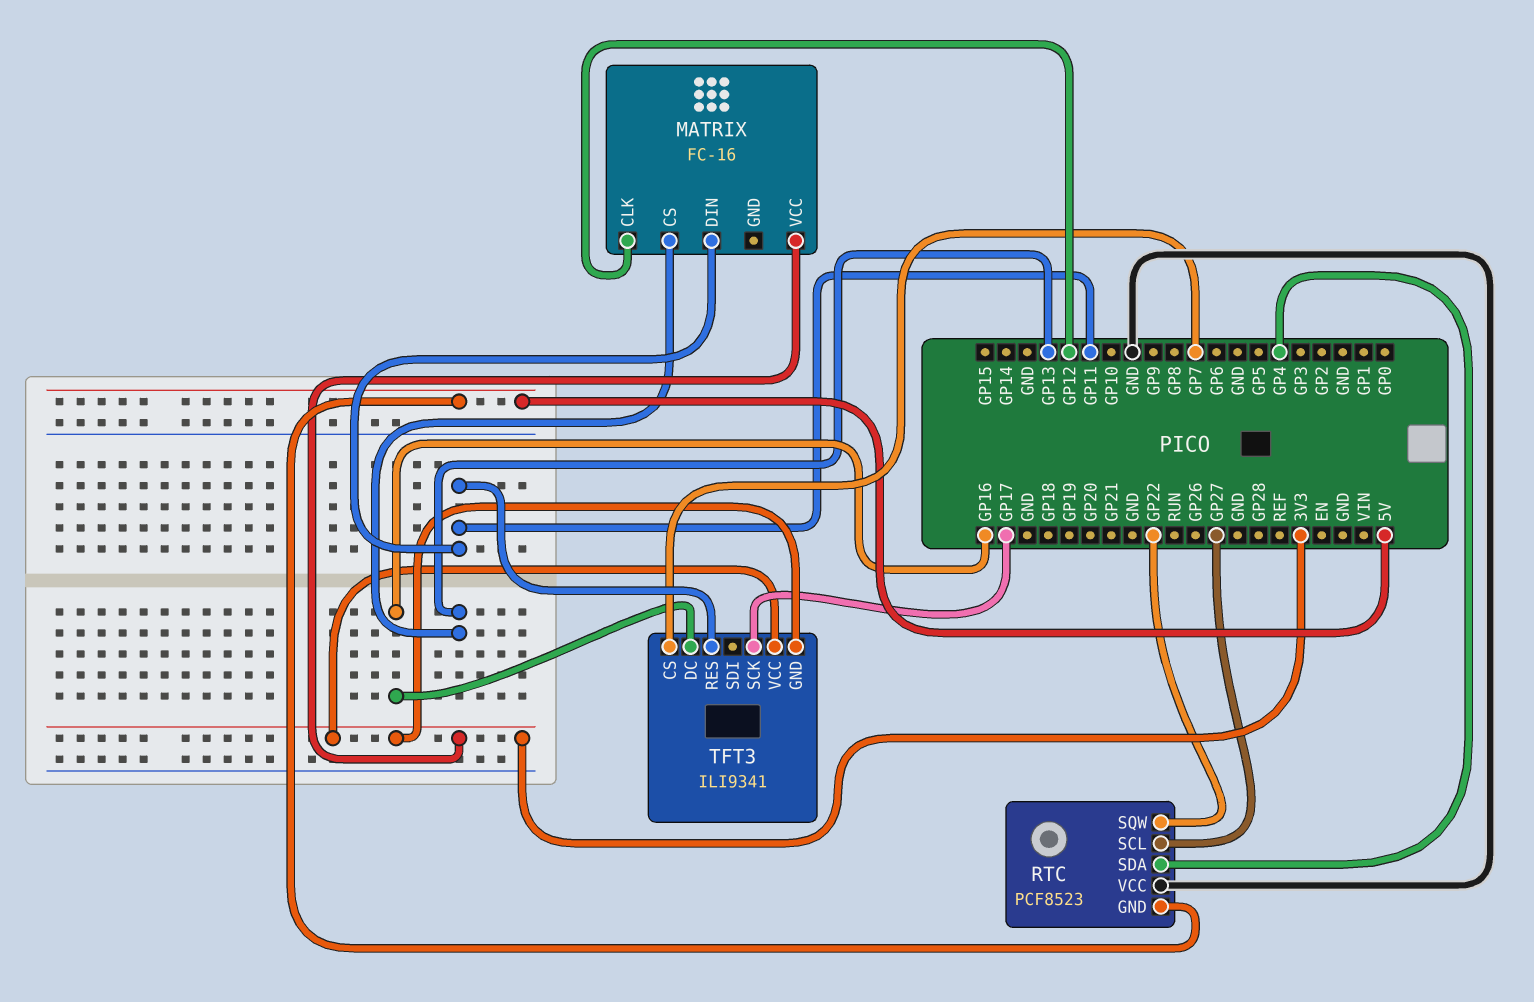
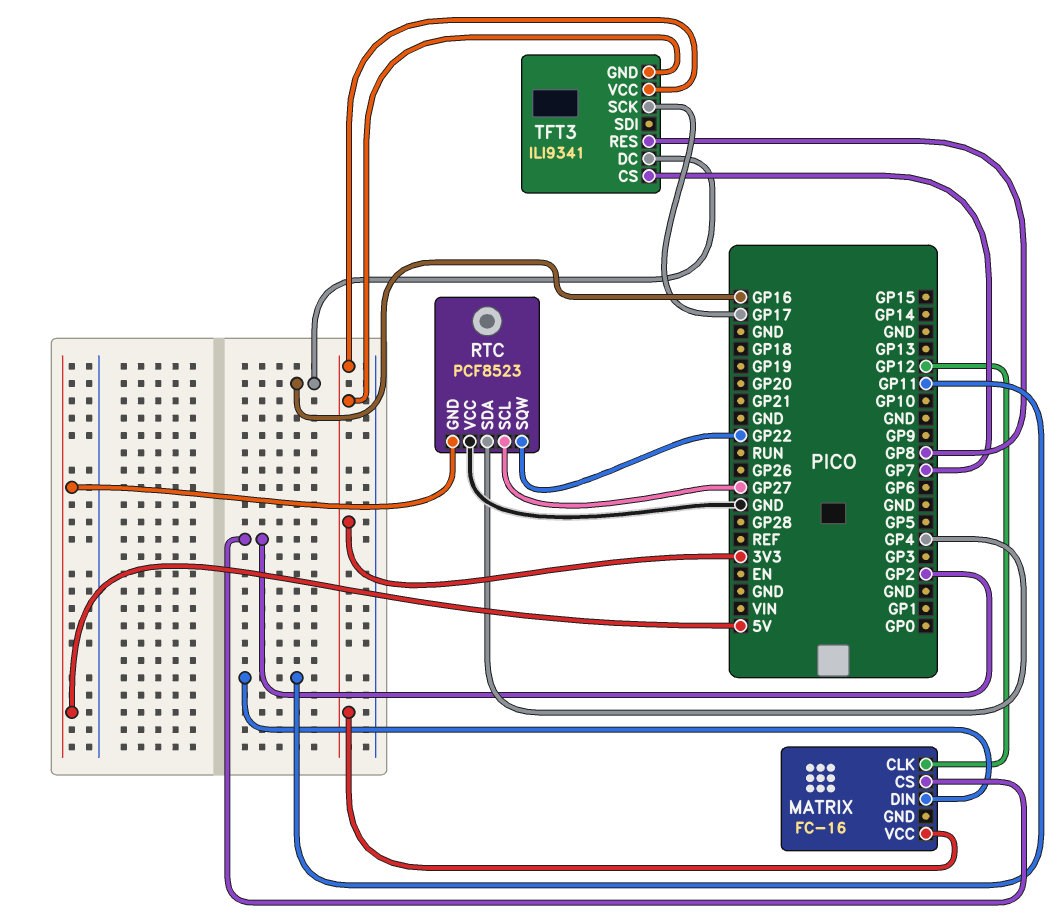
MATRIX pin CS: GP13 -> GP2
TFT3 pin RES: GP11 -> GP8

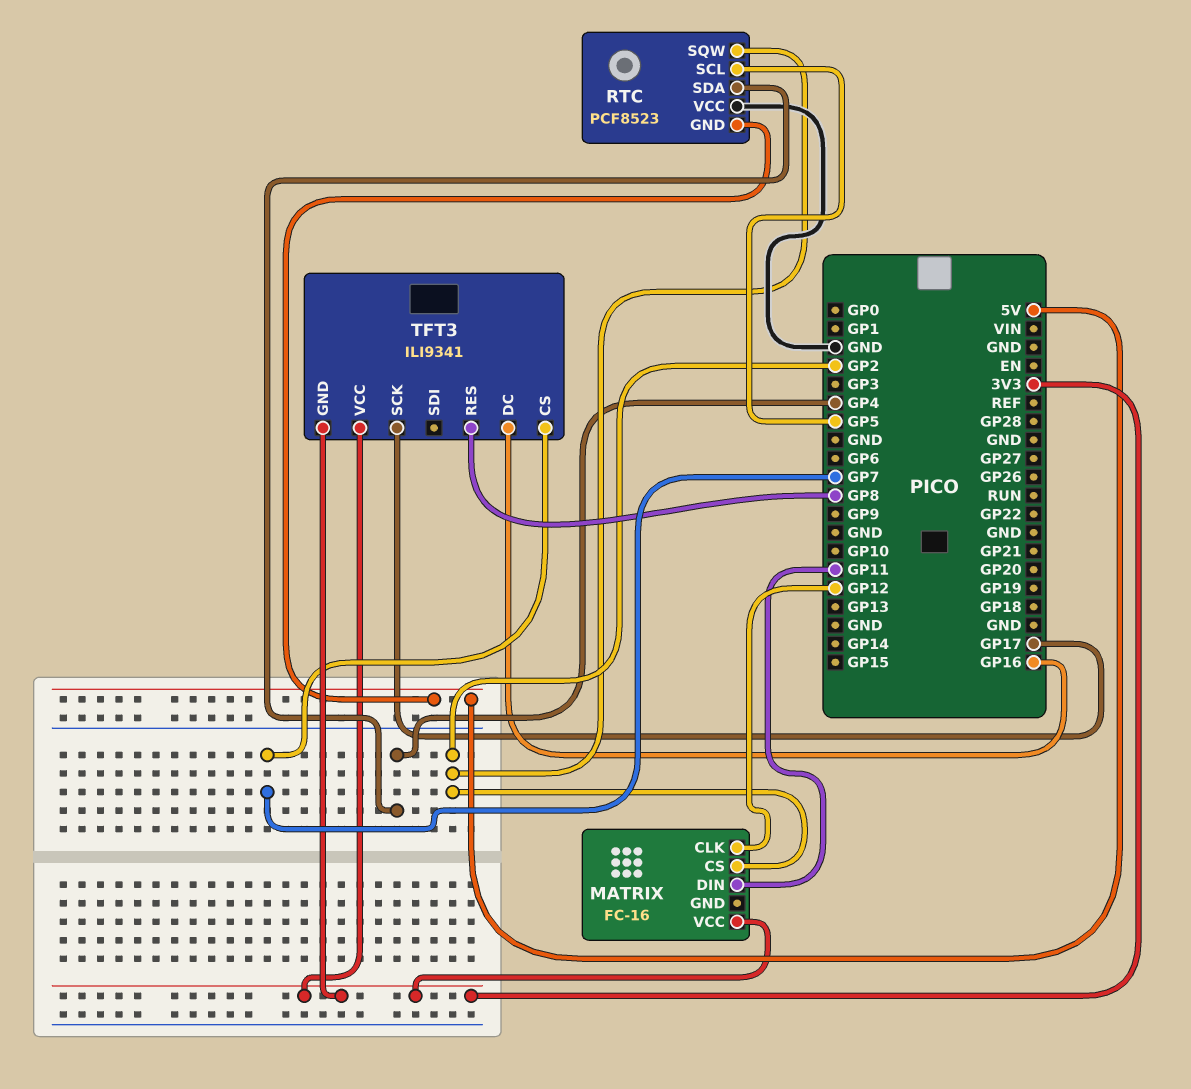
RTC pin SCL: GP27 -> GP5
RTC pin SQW: GP22 -> GP2

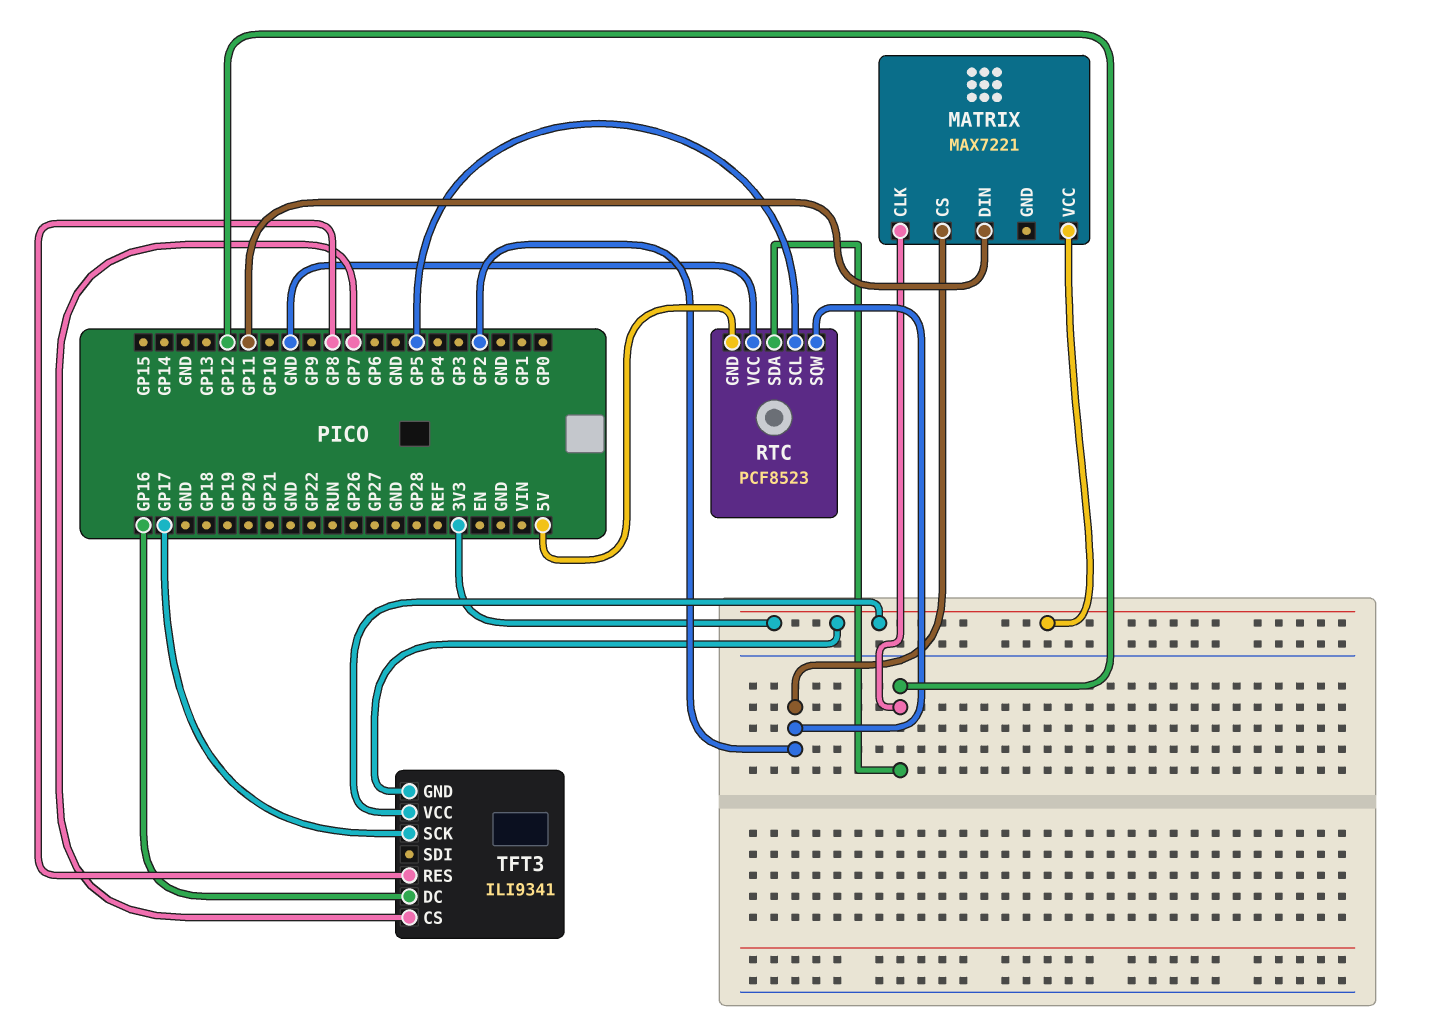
MATRIX: FC-16 -> MAX7221
RTC pin SDA: GP4 -> GP12

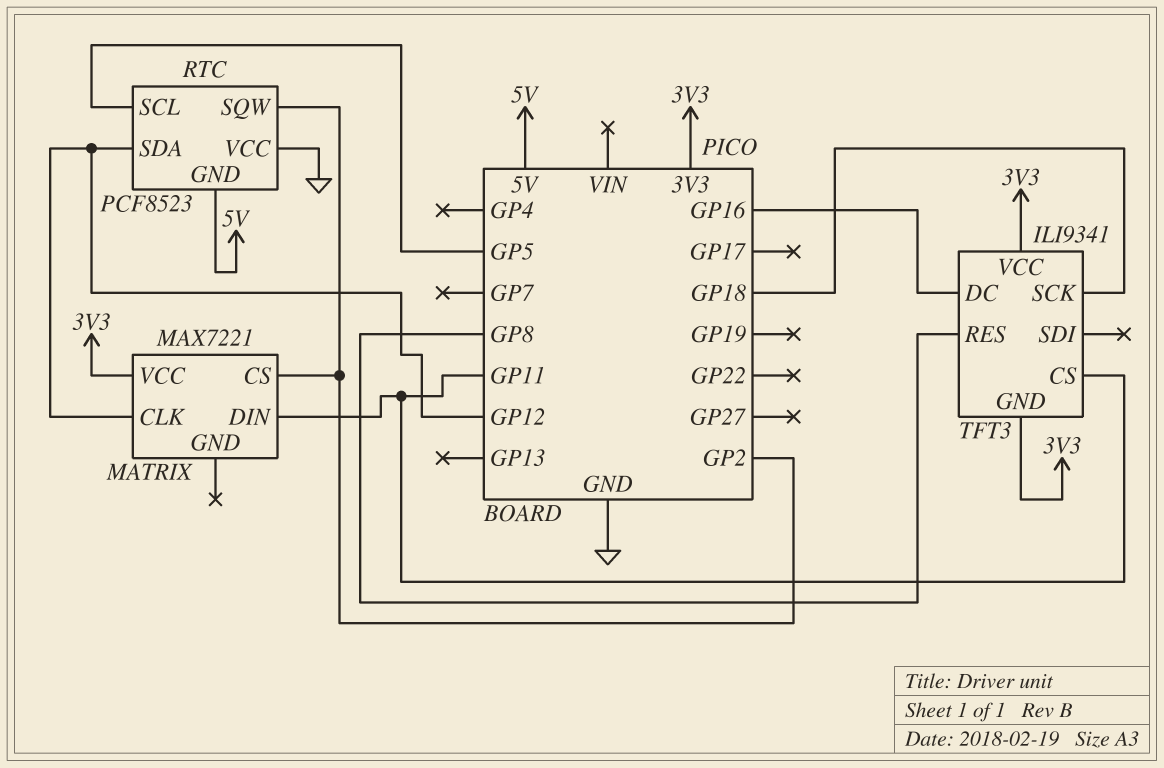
TFT3 pin CS: GP7 -> GP11
TFT3 pin SCK: GP17 -> GP18

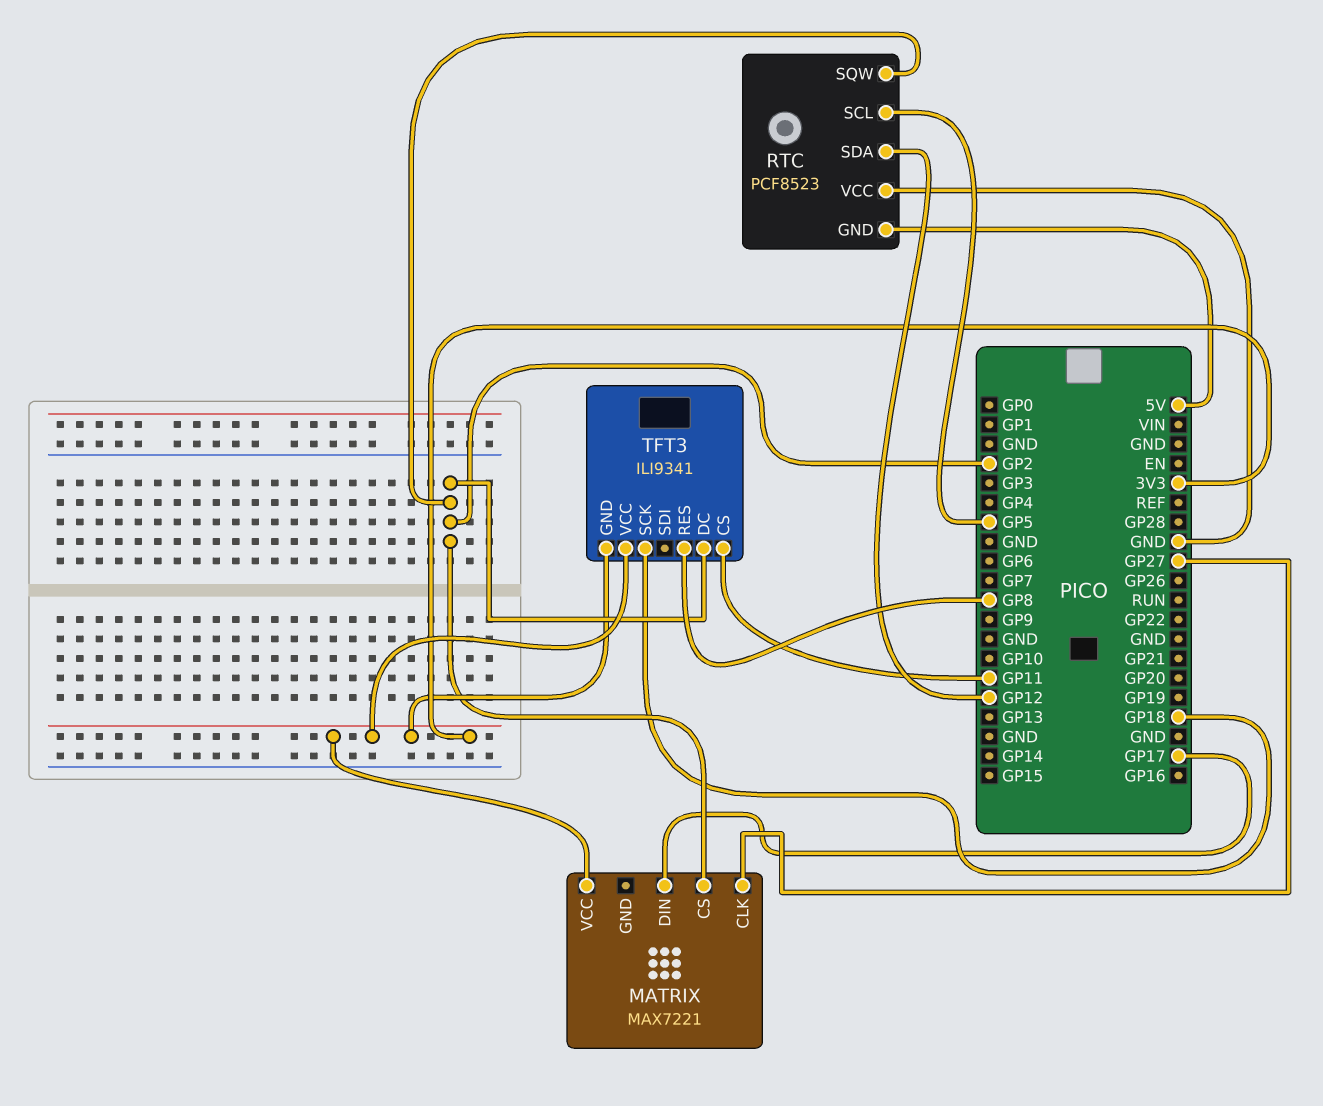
MATRIX pin CLK: GP12 -> GP27
MATRIX pin DIN: GP11 -> GP17
TFT3 pin DC: GP16 -> GP2

